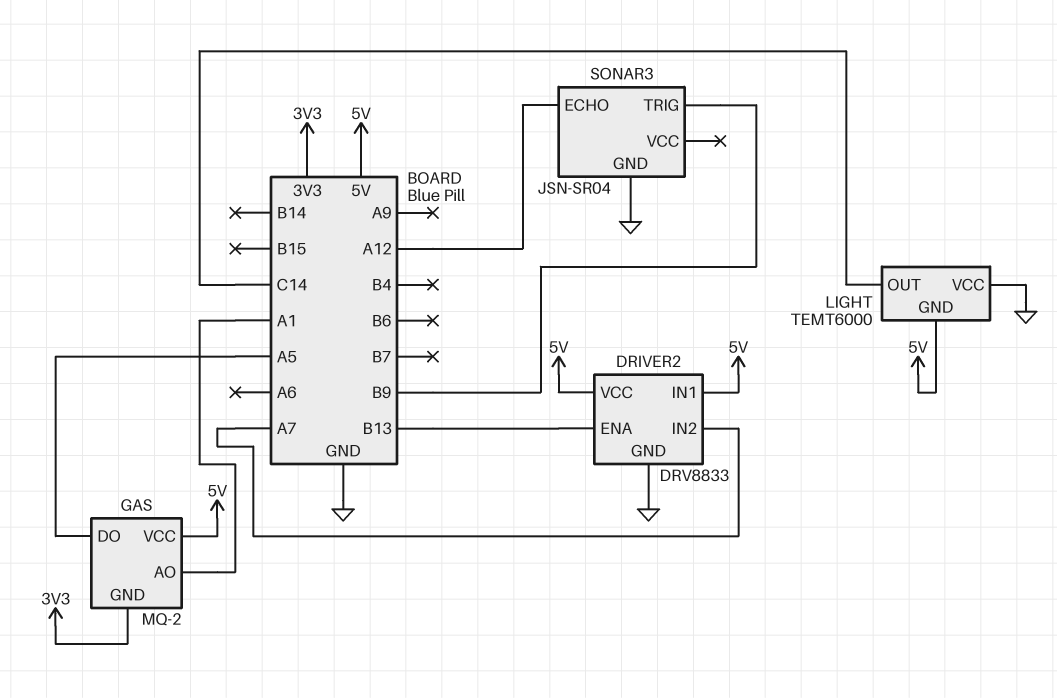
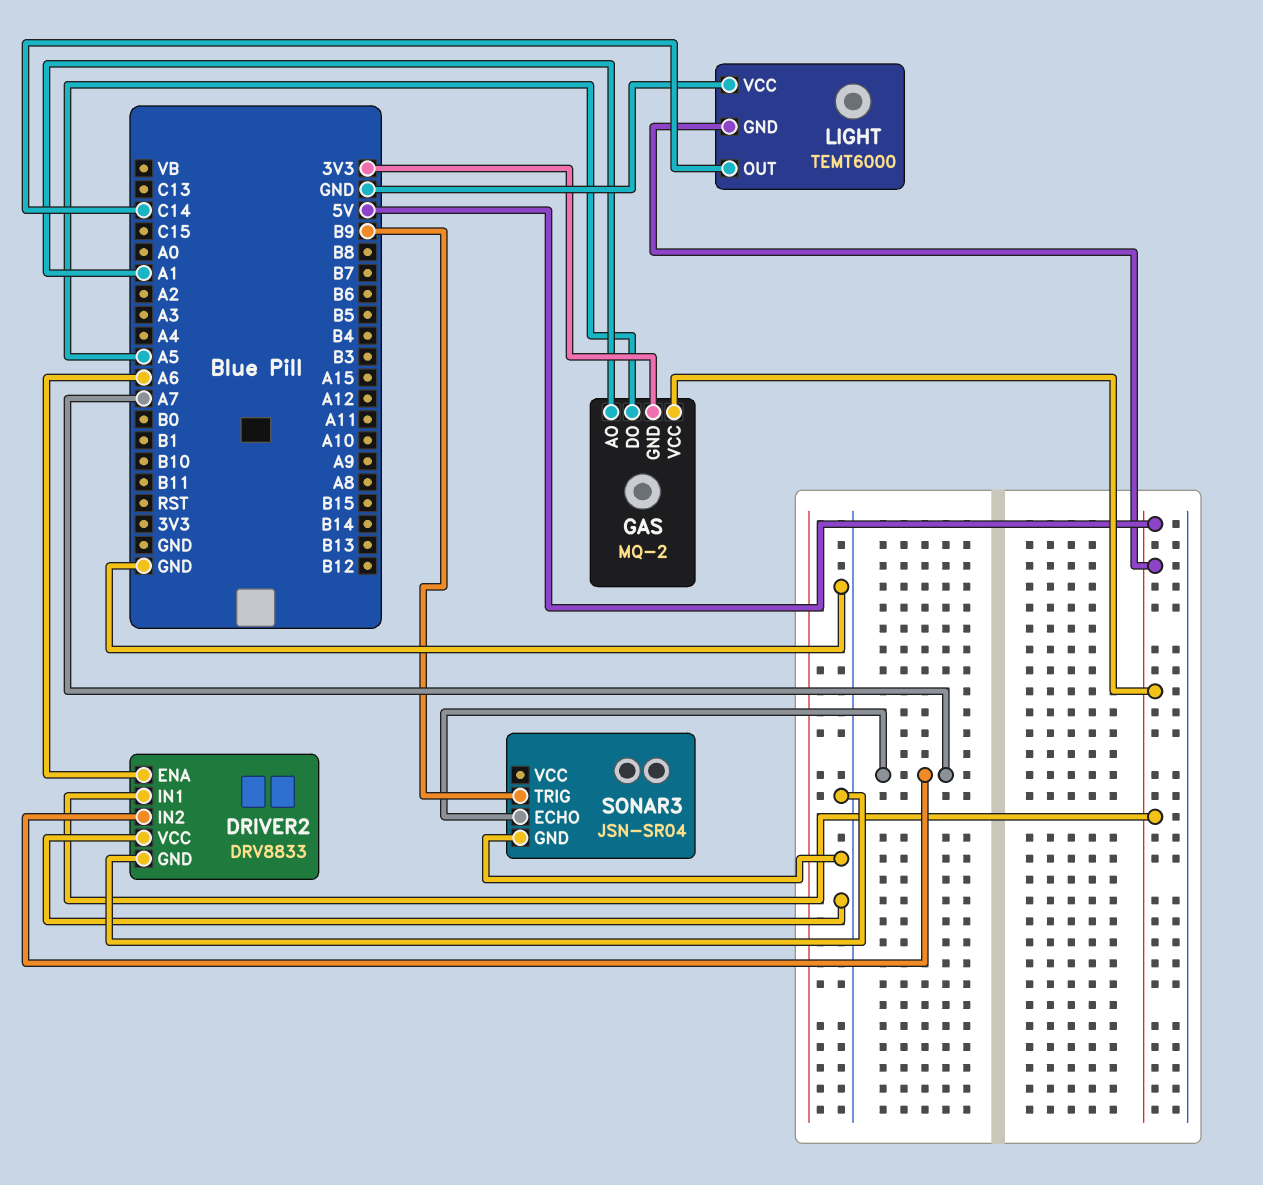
DRIVER2 pin ENA: B13 -> A6
DRIVER2 pin VCC: 5V -> GND
SONAR3 pin ECHO: A12 -> A7

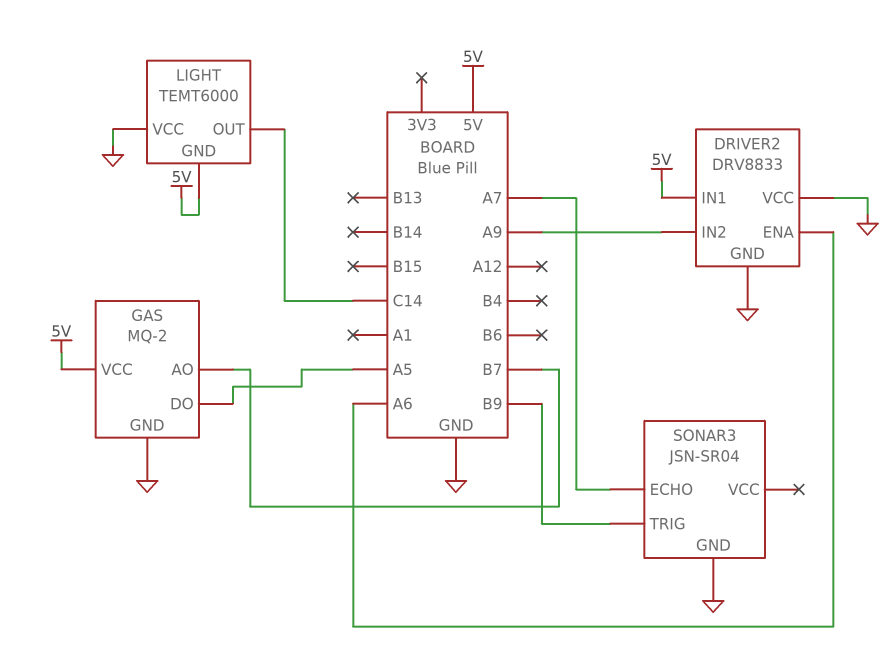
DRIVER2 pin IN2: A7 -> A9
GAS pin AO: A1 -> B7
GAS pin GND: 3V3 -> GND

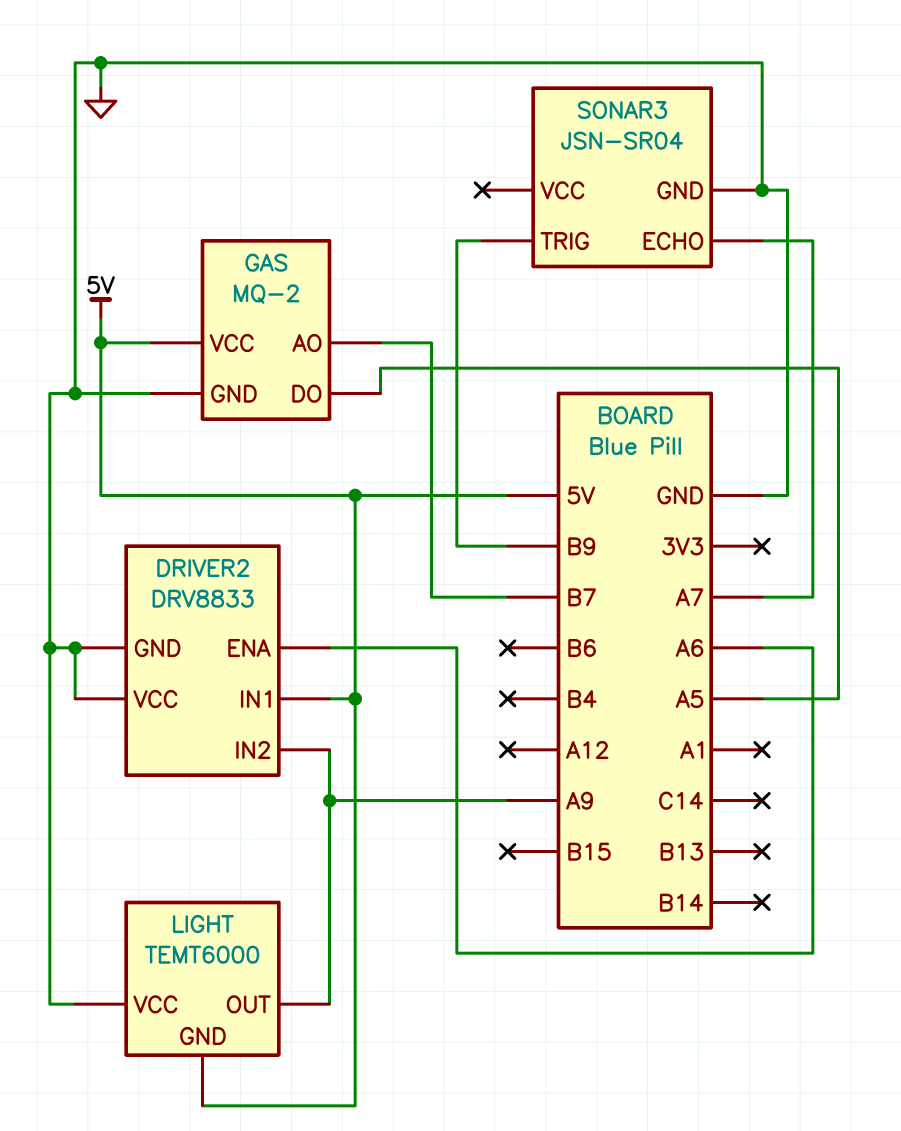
LIGHT pin OUT: C14 -> A9

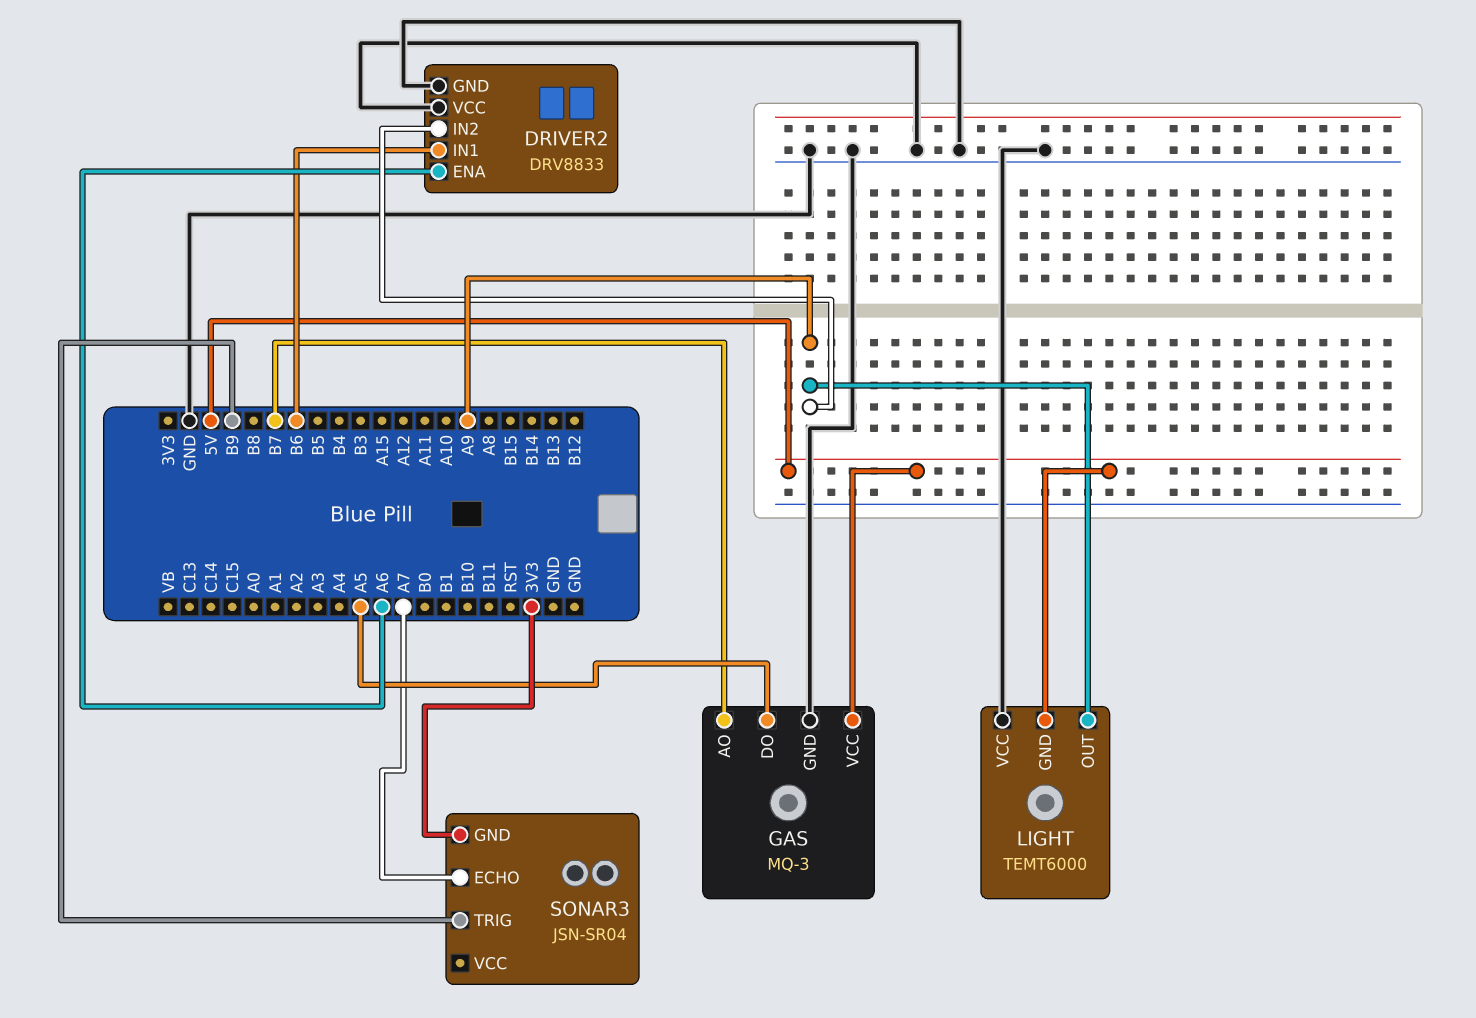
DRIVER2 pin IN1: 5V -> B6
GAS: MQ-2 -> MQ-3
SONAR3 pin GND: GND -> 3V3

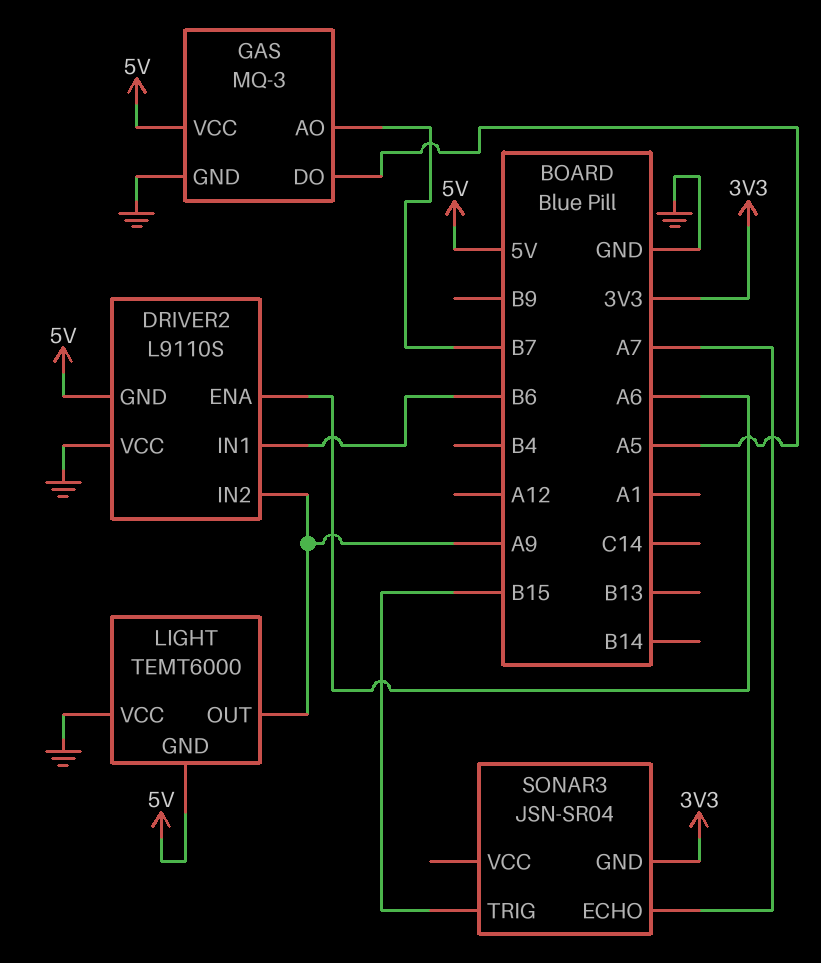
DRIVER2: DRV8833 -> L9110S
DRIVER2 pin GND: GND -> 5V
SONAR3 pin TRIG: B9 -> B15

